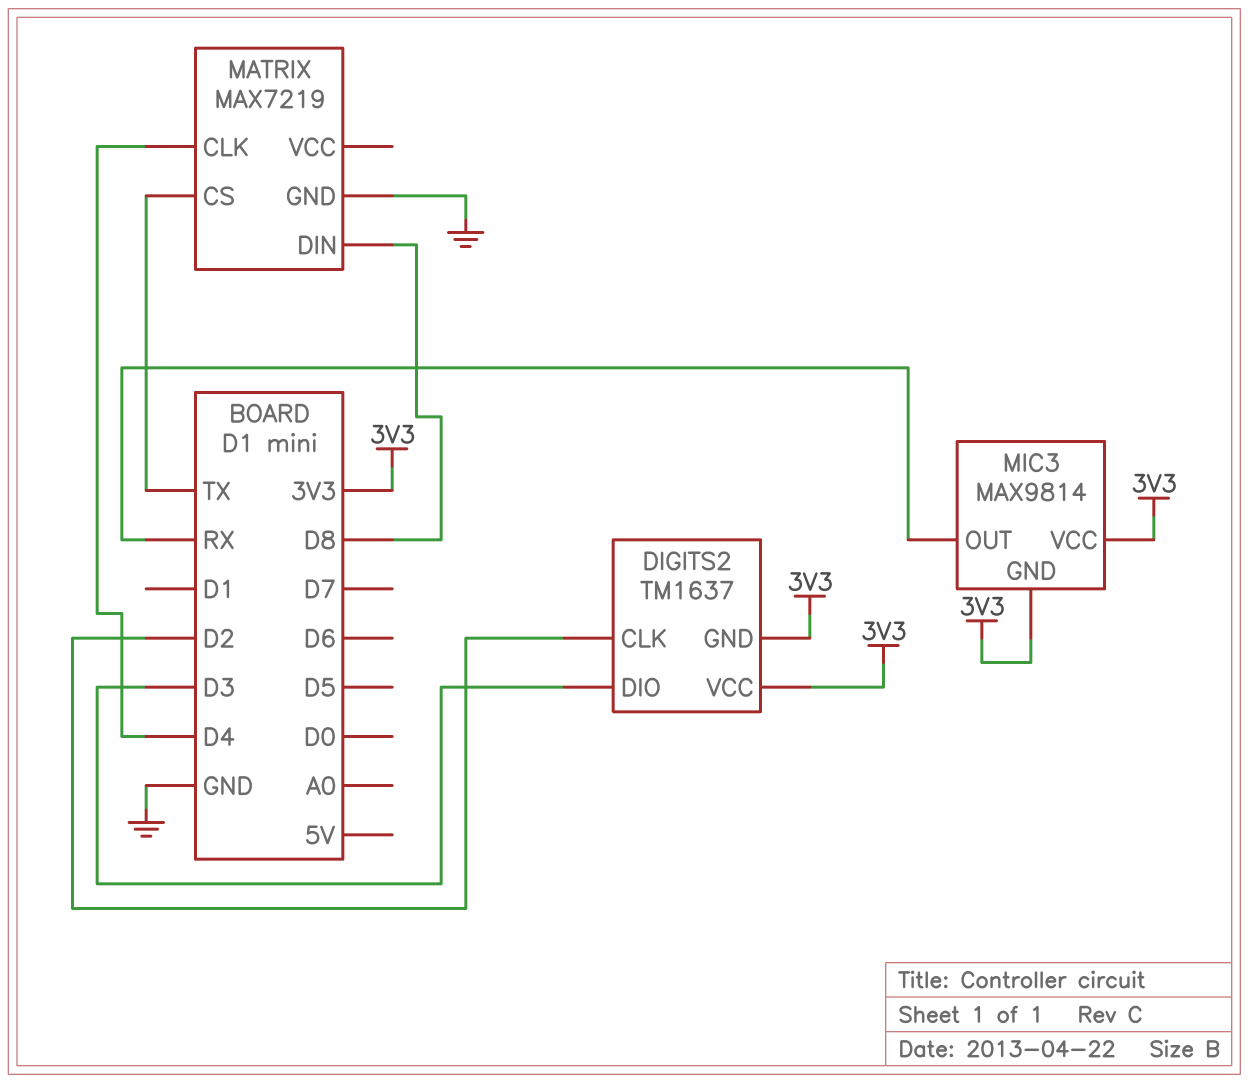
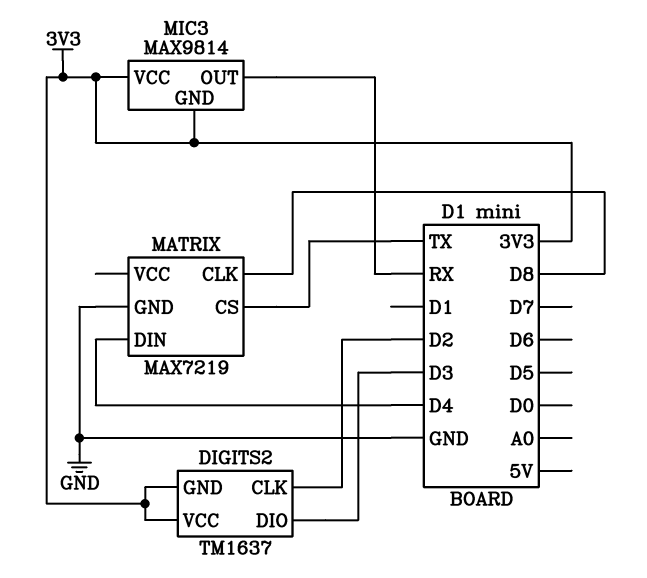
MATRIX pin CLK: D4 -> D8
MATRIX pin DIN: D8 -> D4

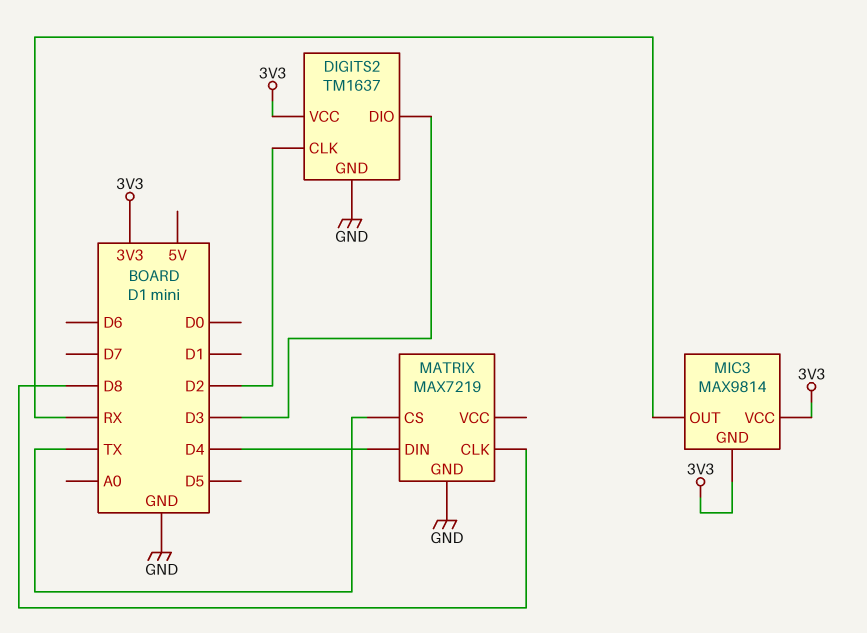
DIGITS2 pin GND: 3V3 -> GND

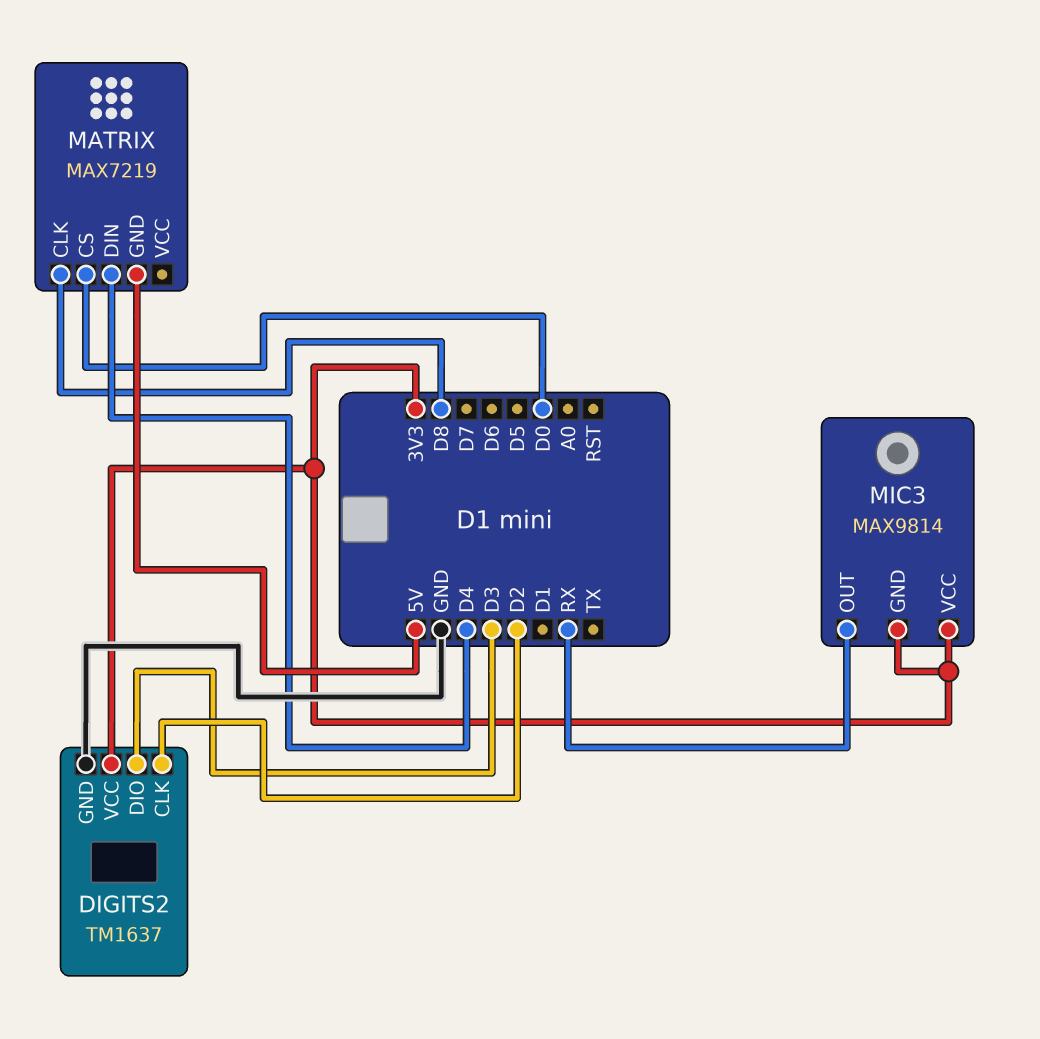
MATRIX pin CS: TX -> D0
MATRIX pin GND: GND -> 5V

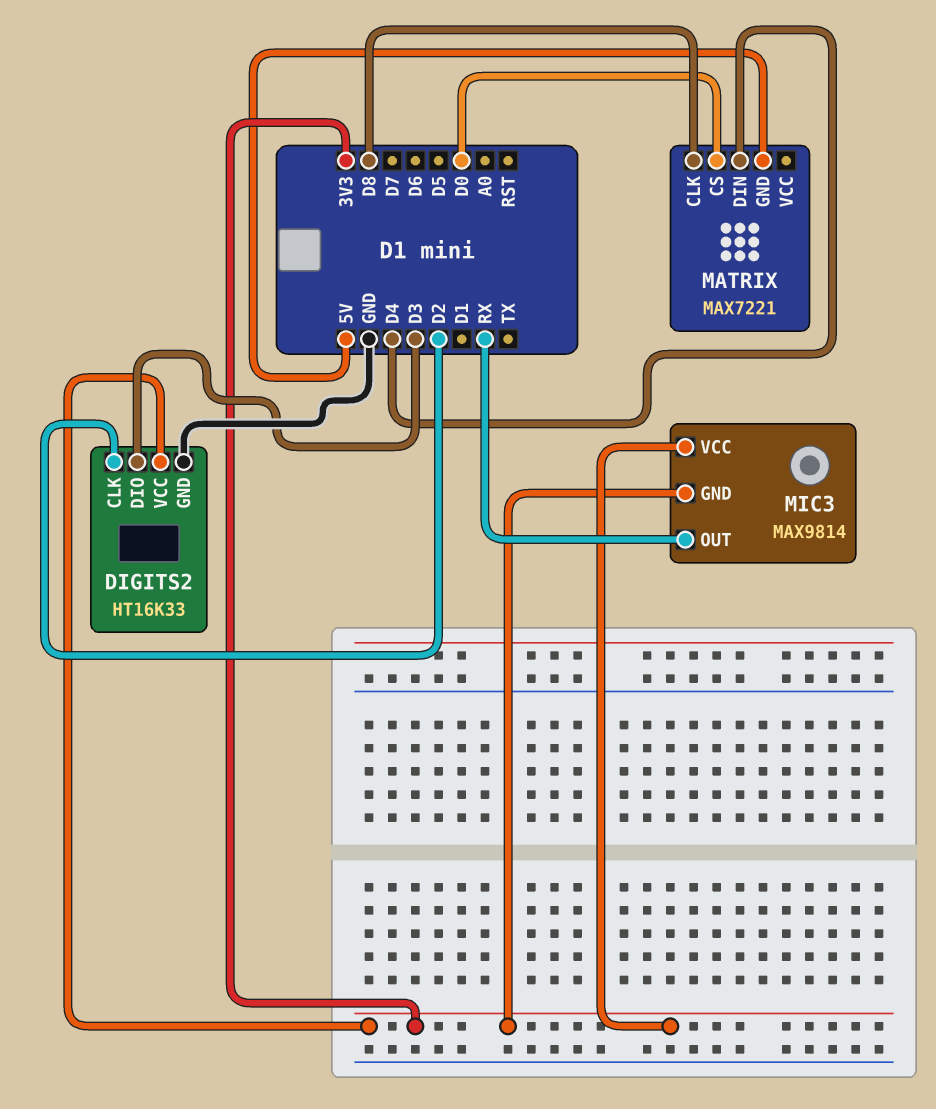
DIGITS2: TM1637 -> HT16K33
MATRIX: MAX7219 -> MAX7221

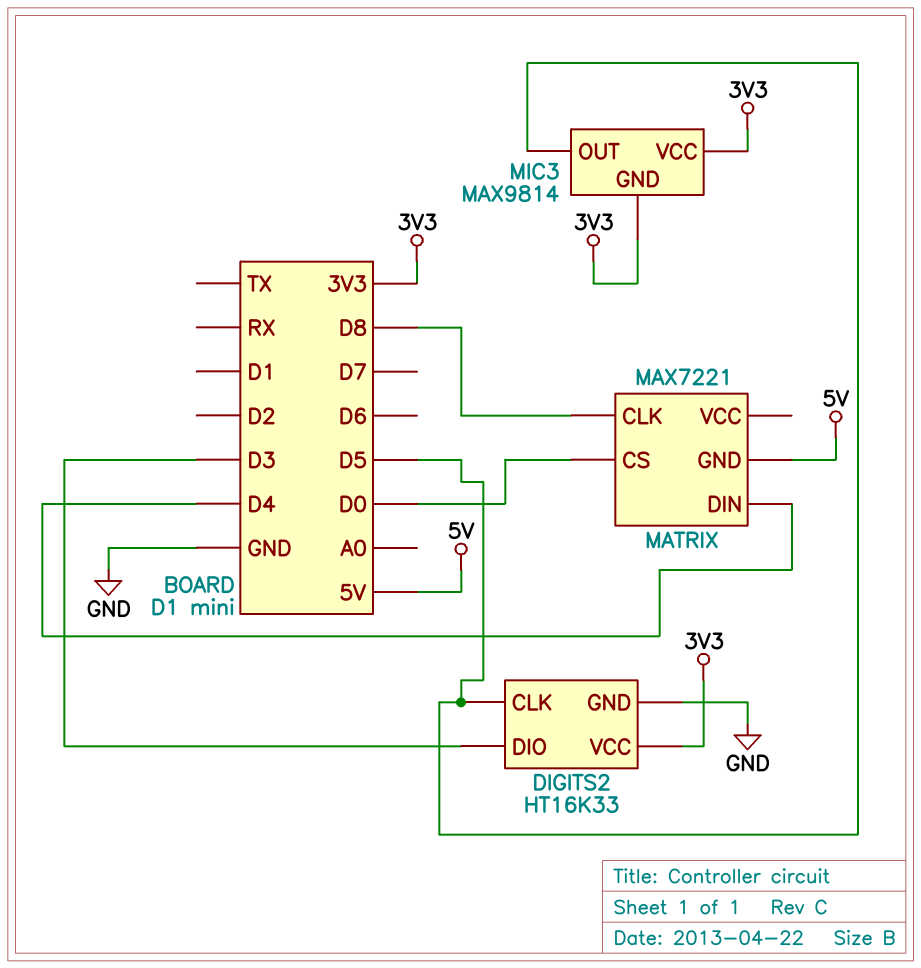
DIGITS2 pin CLK: D2 -> D5
MIC3 pin OUT: RX -> D5

